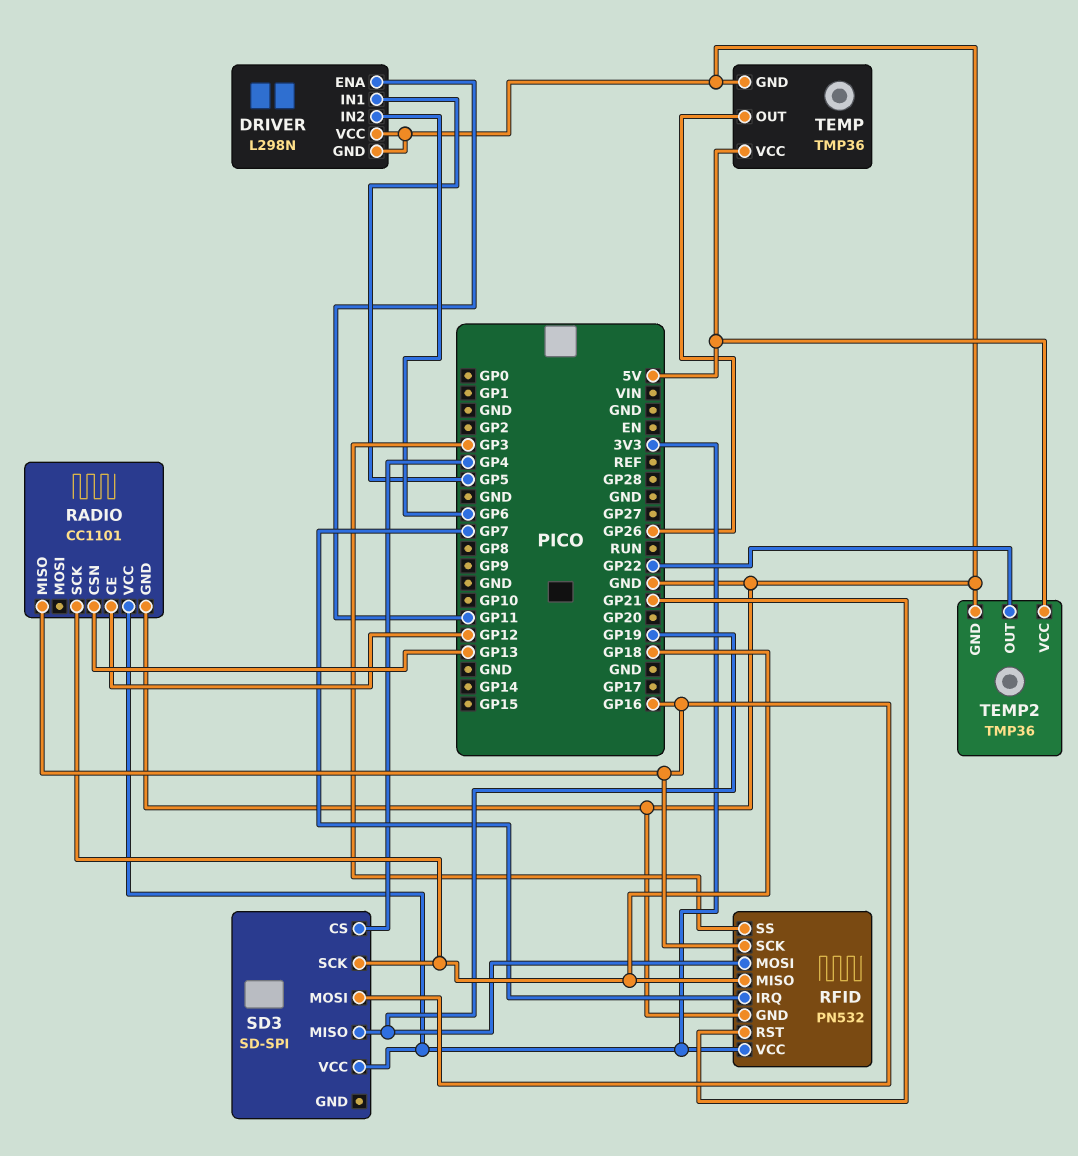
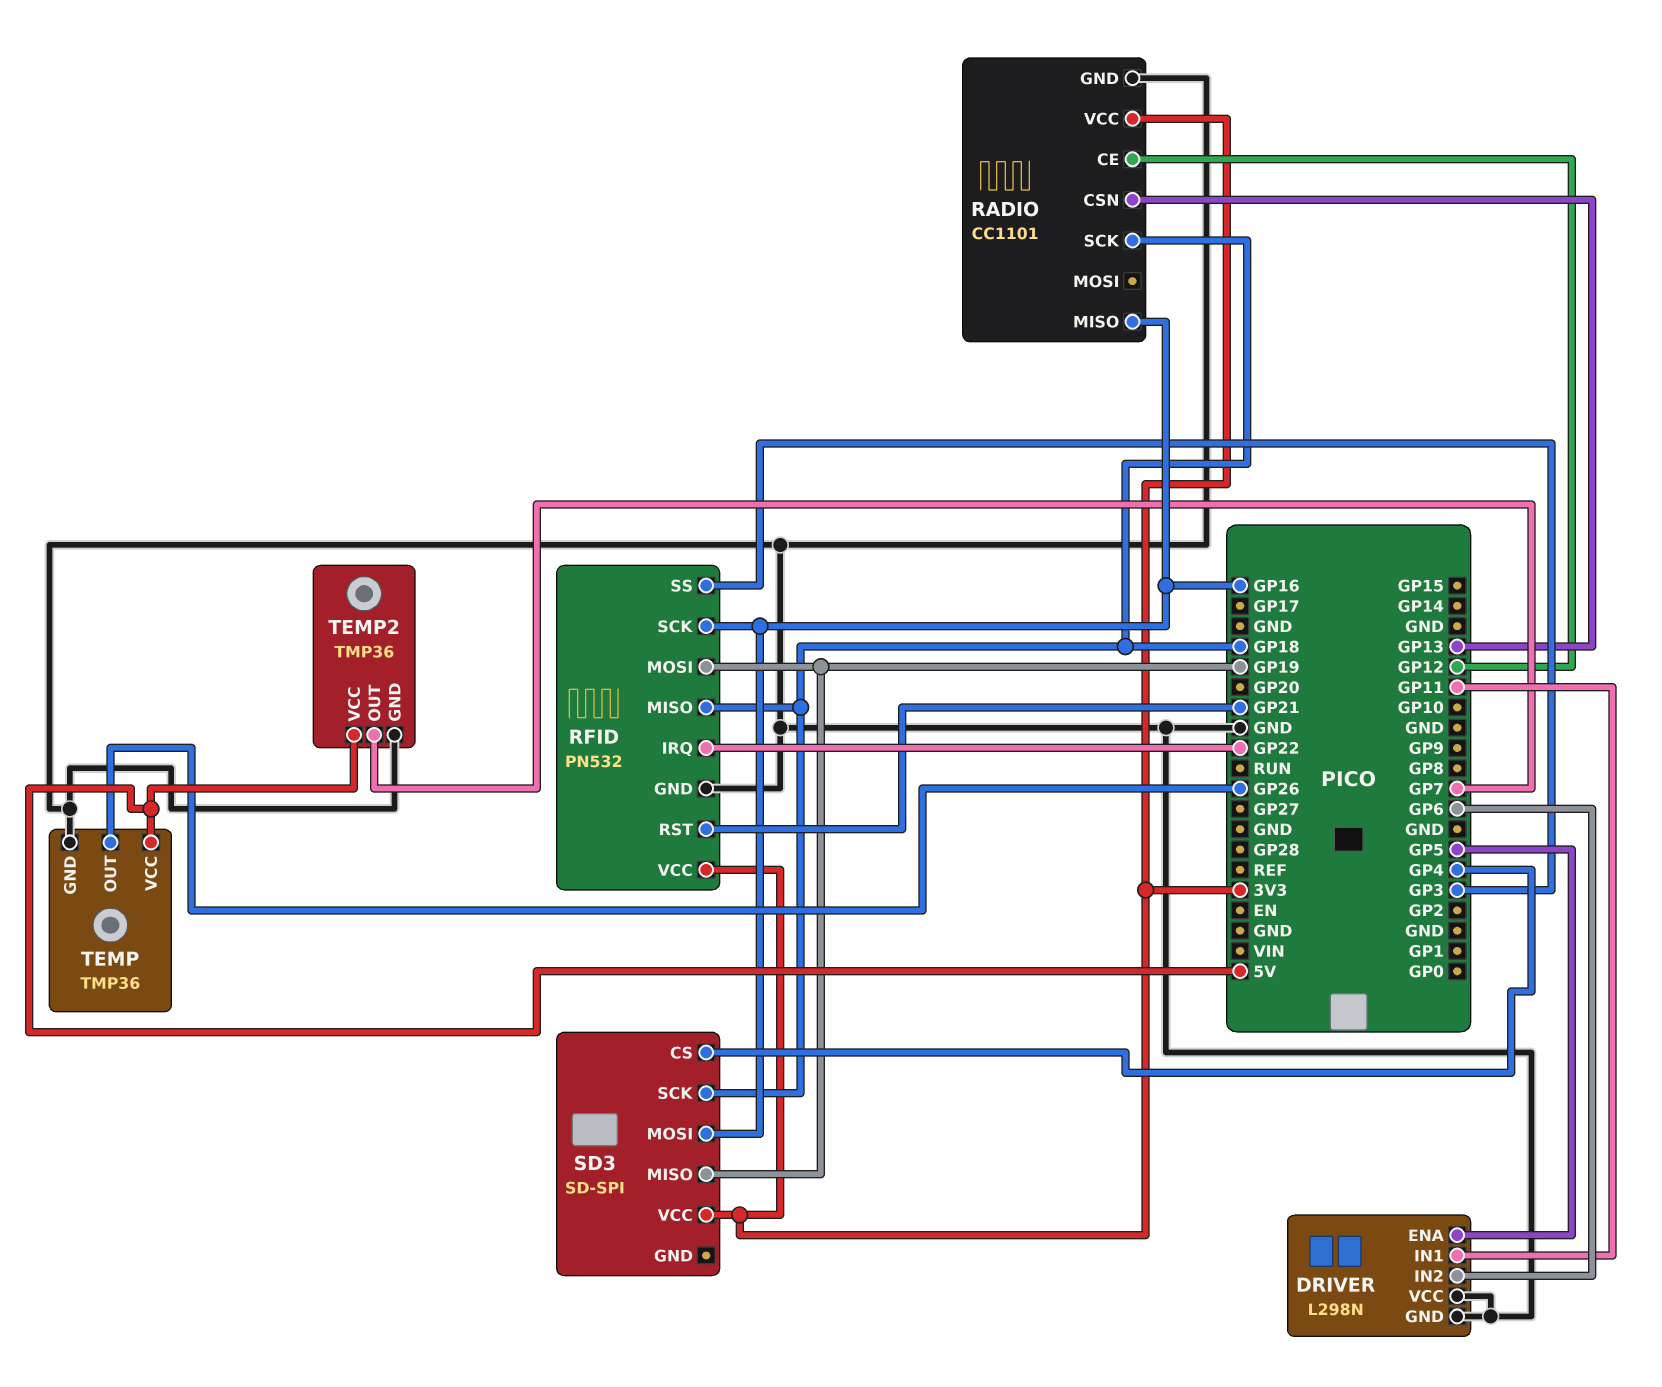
DRIVER pin ENA: GP11 -> GP5
DRIVER pin IN1: GP5 -> GP11
RFID pin IRQ: GP7 -> GP22
TEMP2 pin OUT: GP22 -> GP7

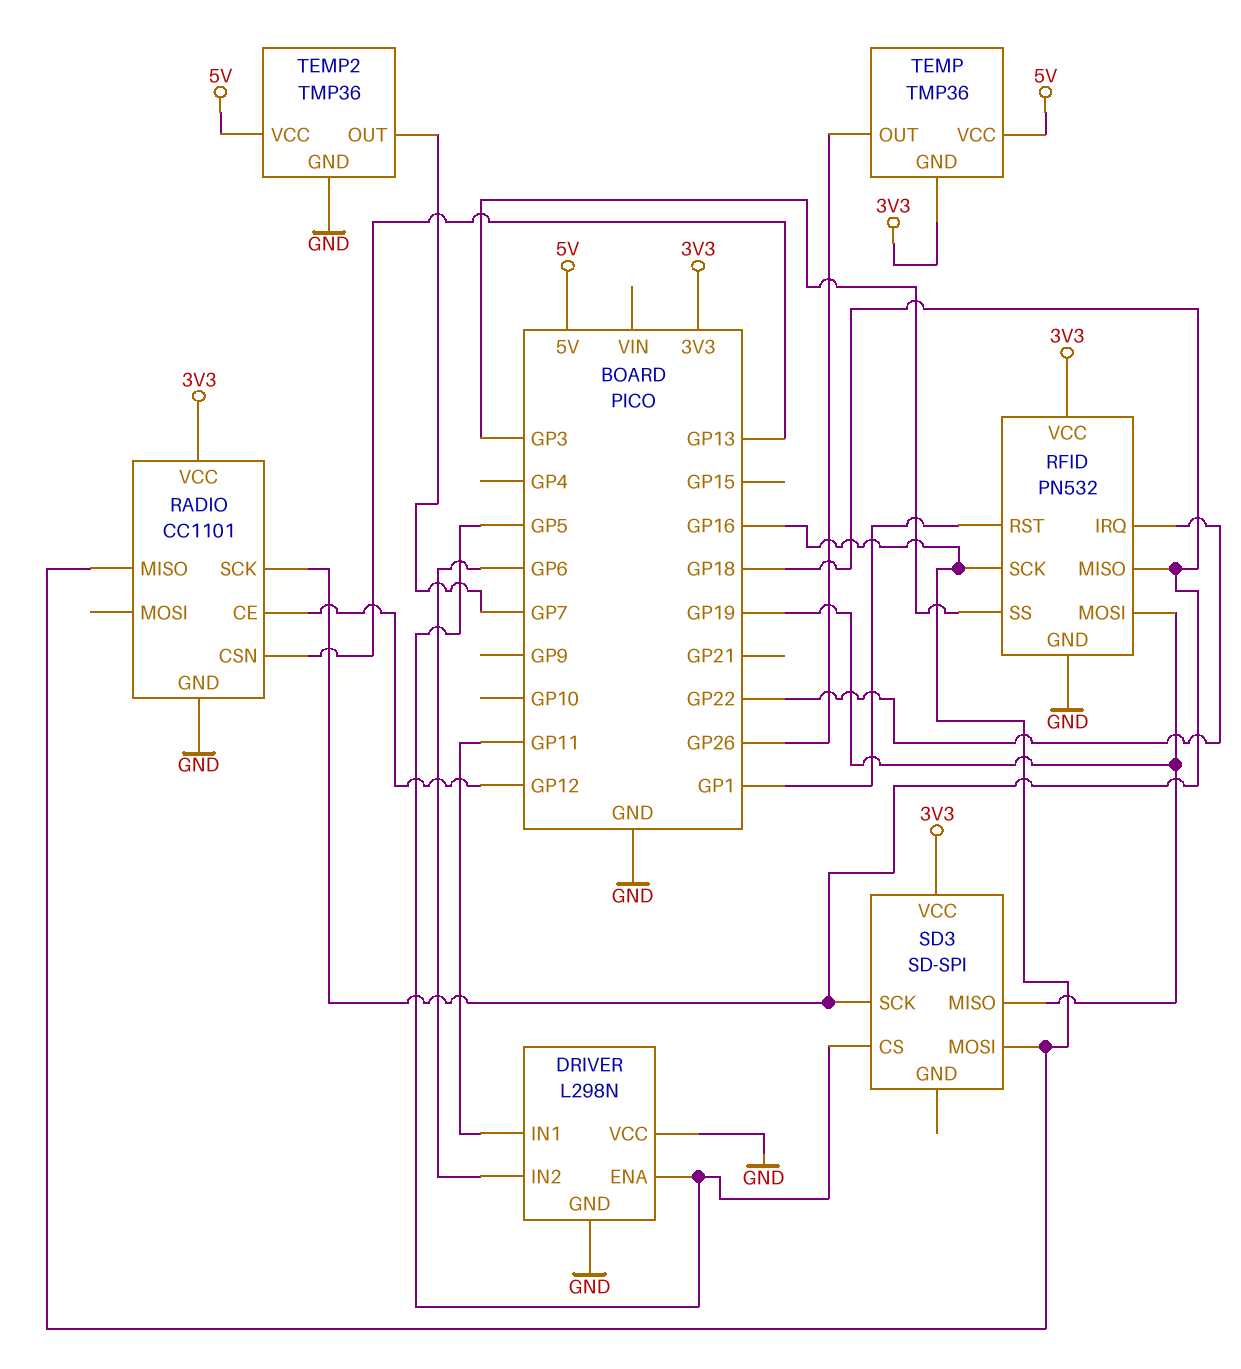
RFID pin RST: GP21 -> GP1
SD3 pin CS: GP4 -> GP5
TEMP pin GND: GND -> 3V3

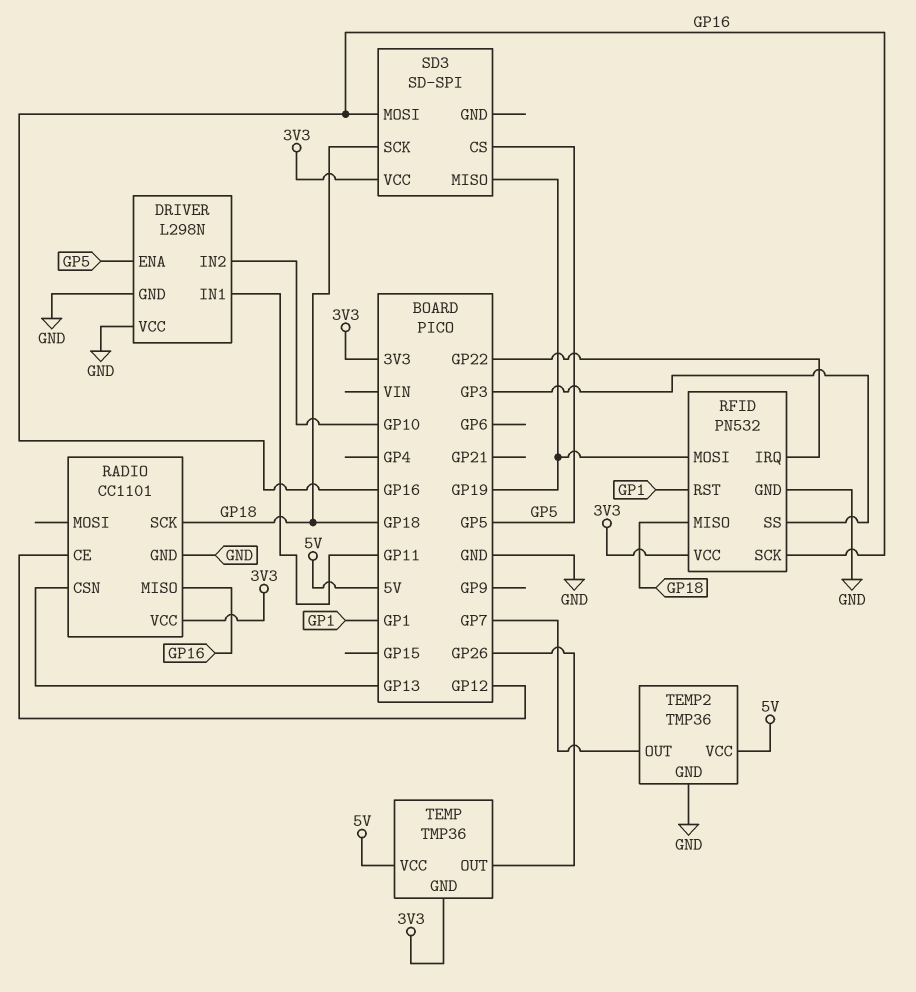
DRIVER pin IN2: GP6 -> GP10

